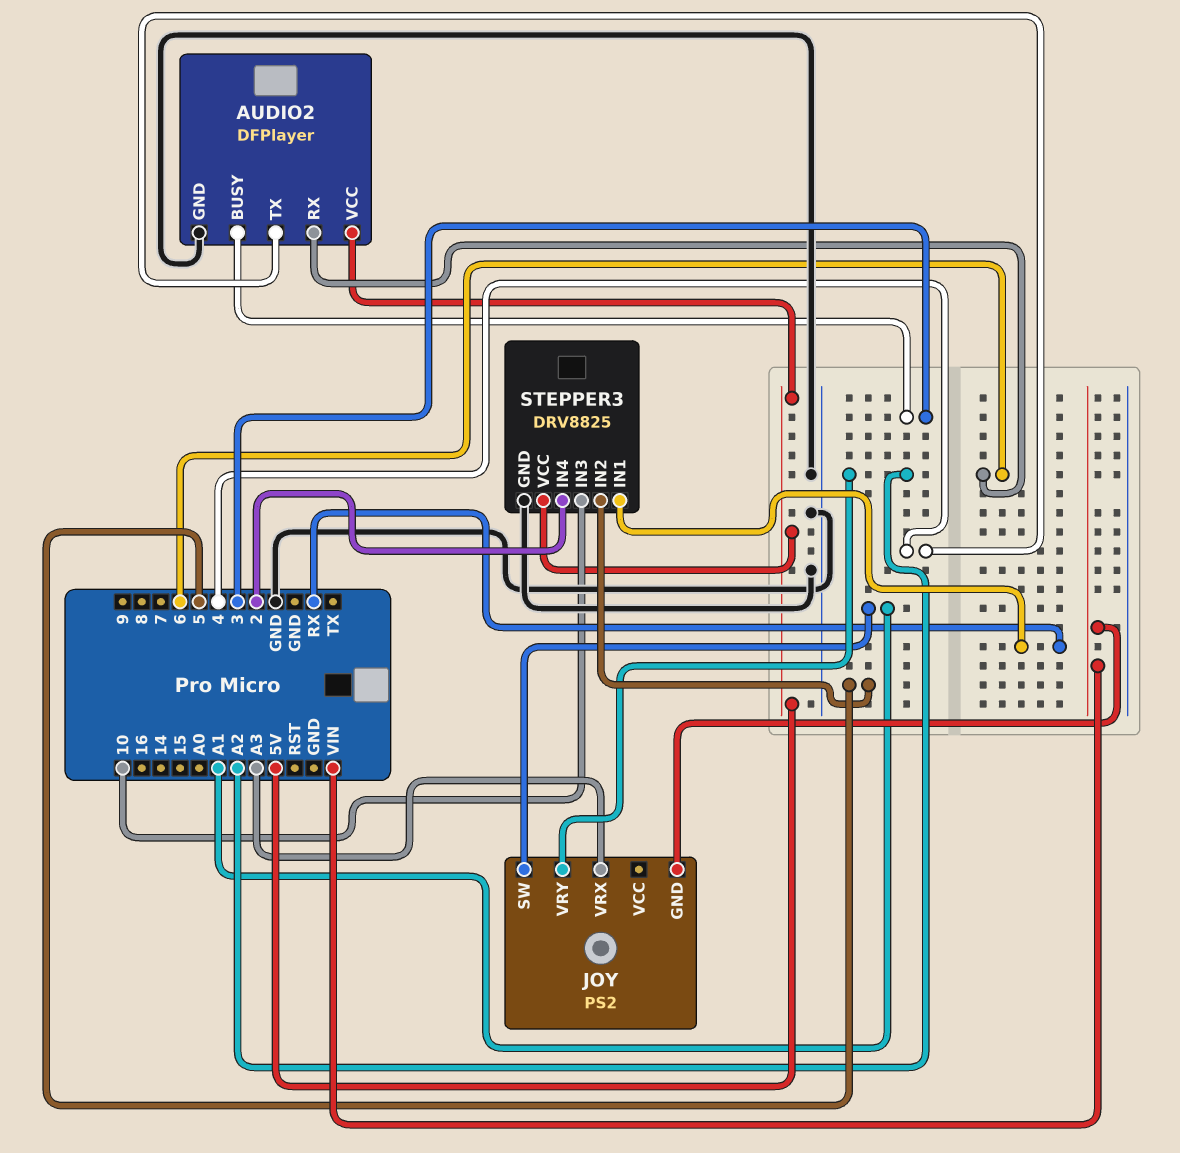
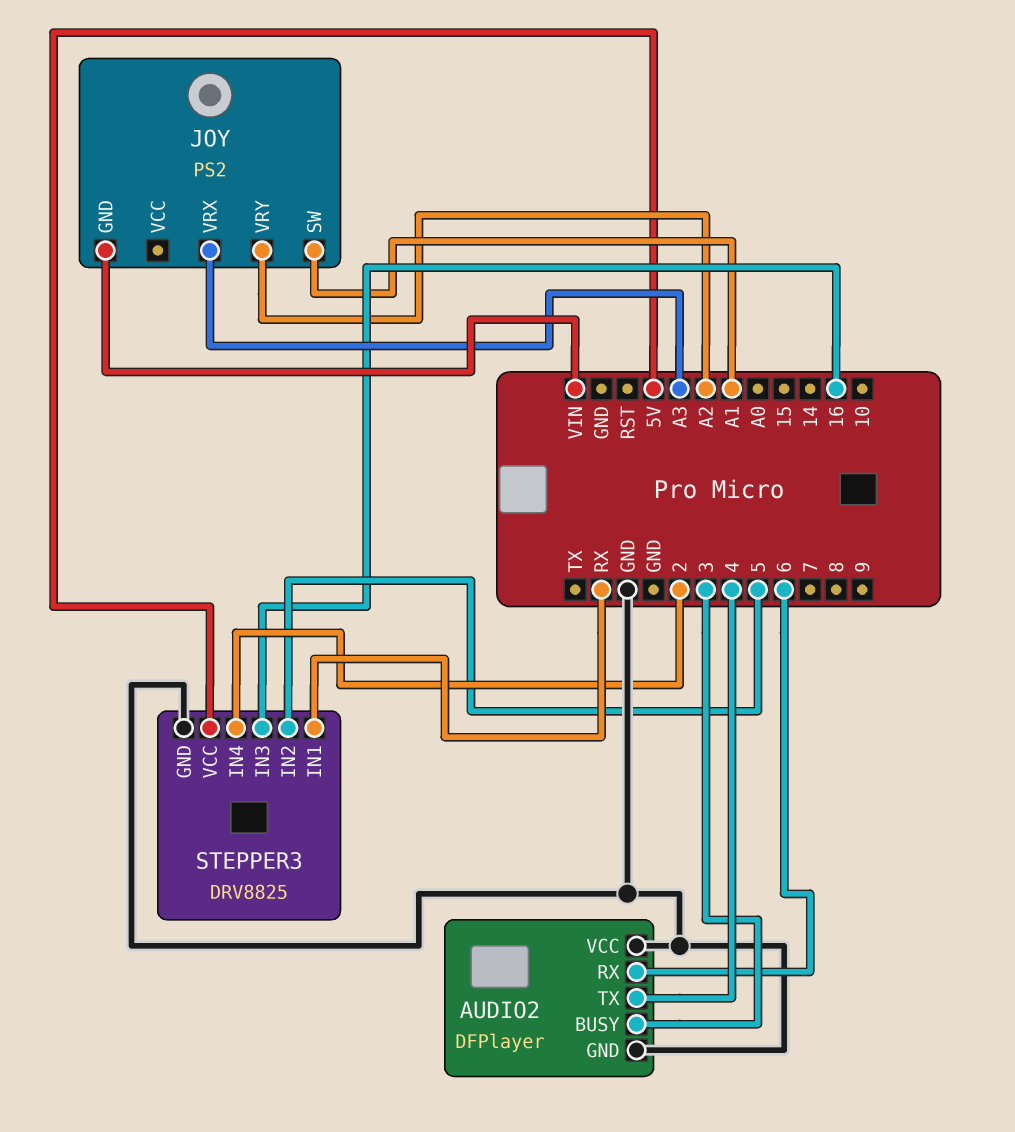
AUDIO2 pin VCC: 5V -> GND
STEPPER3 pin IN3: 10 -> 16

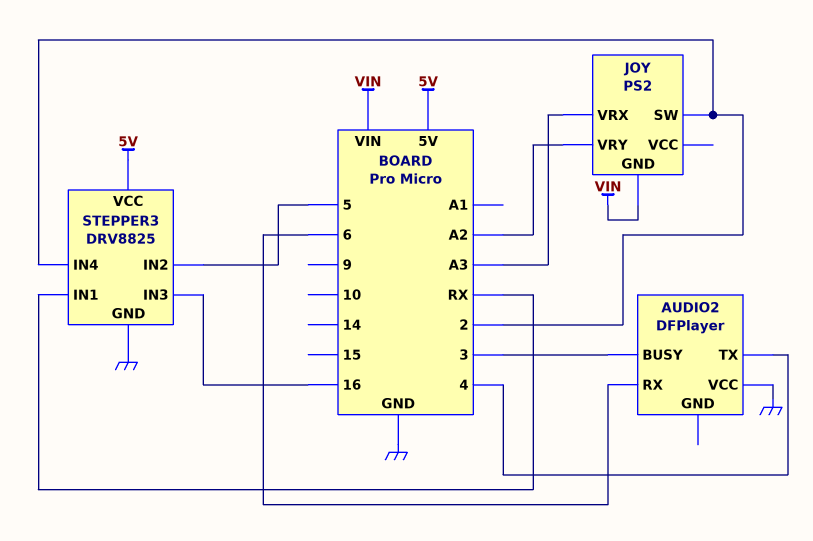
AUDIO2 pin GND: GND -> none
JOY pin SW: A1 -> 2

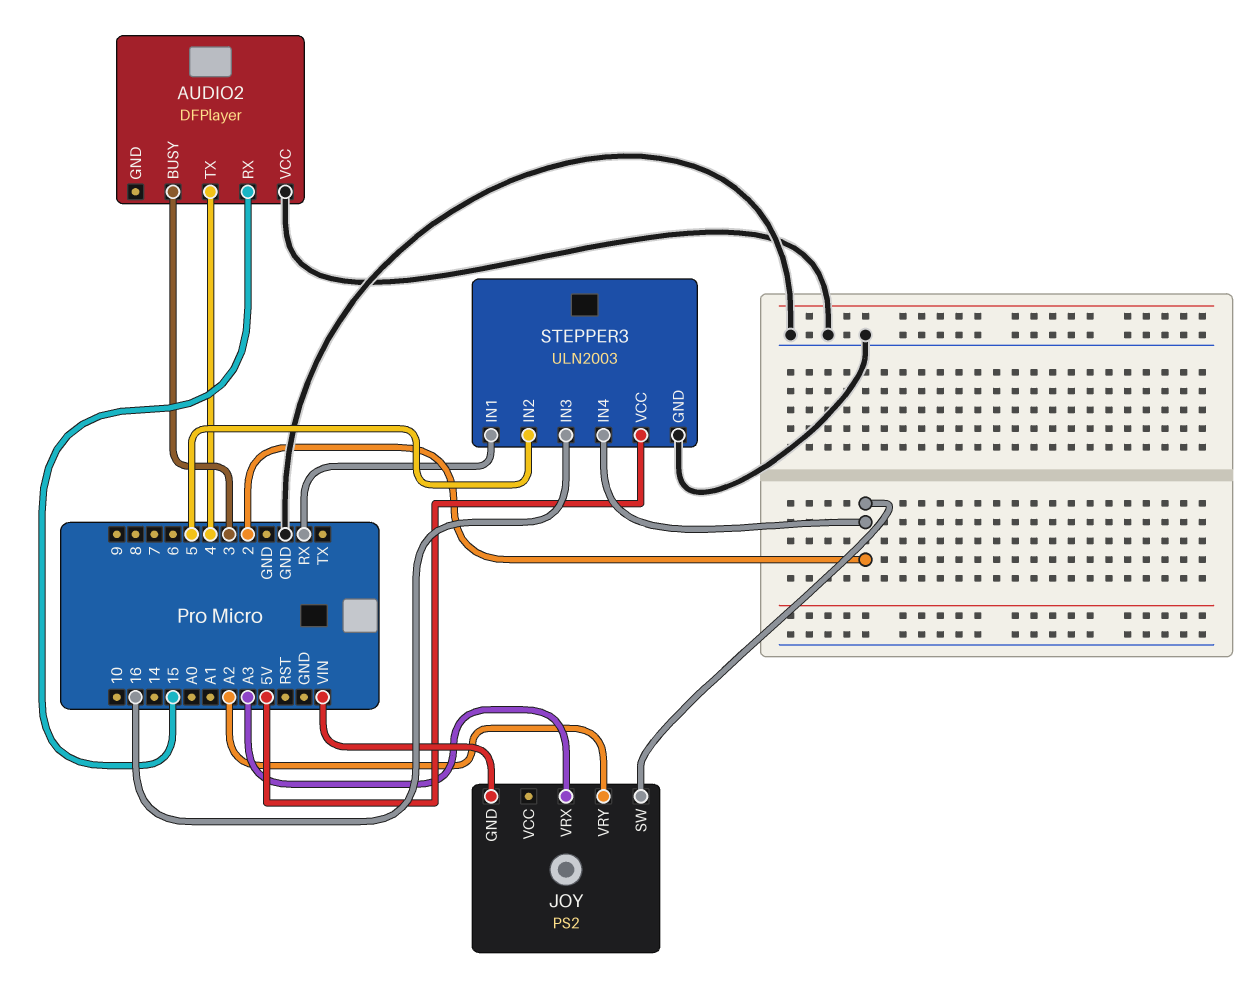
AUDIO2 pin RX: 6 -> 15
STEPPER3: DRV8825 -> ULN2003

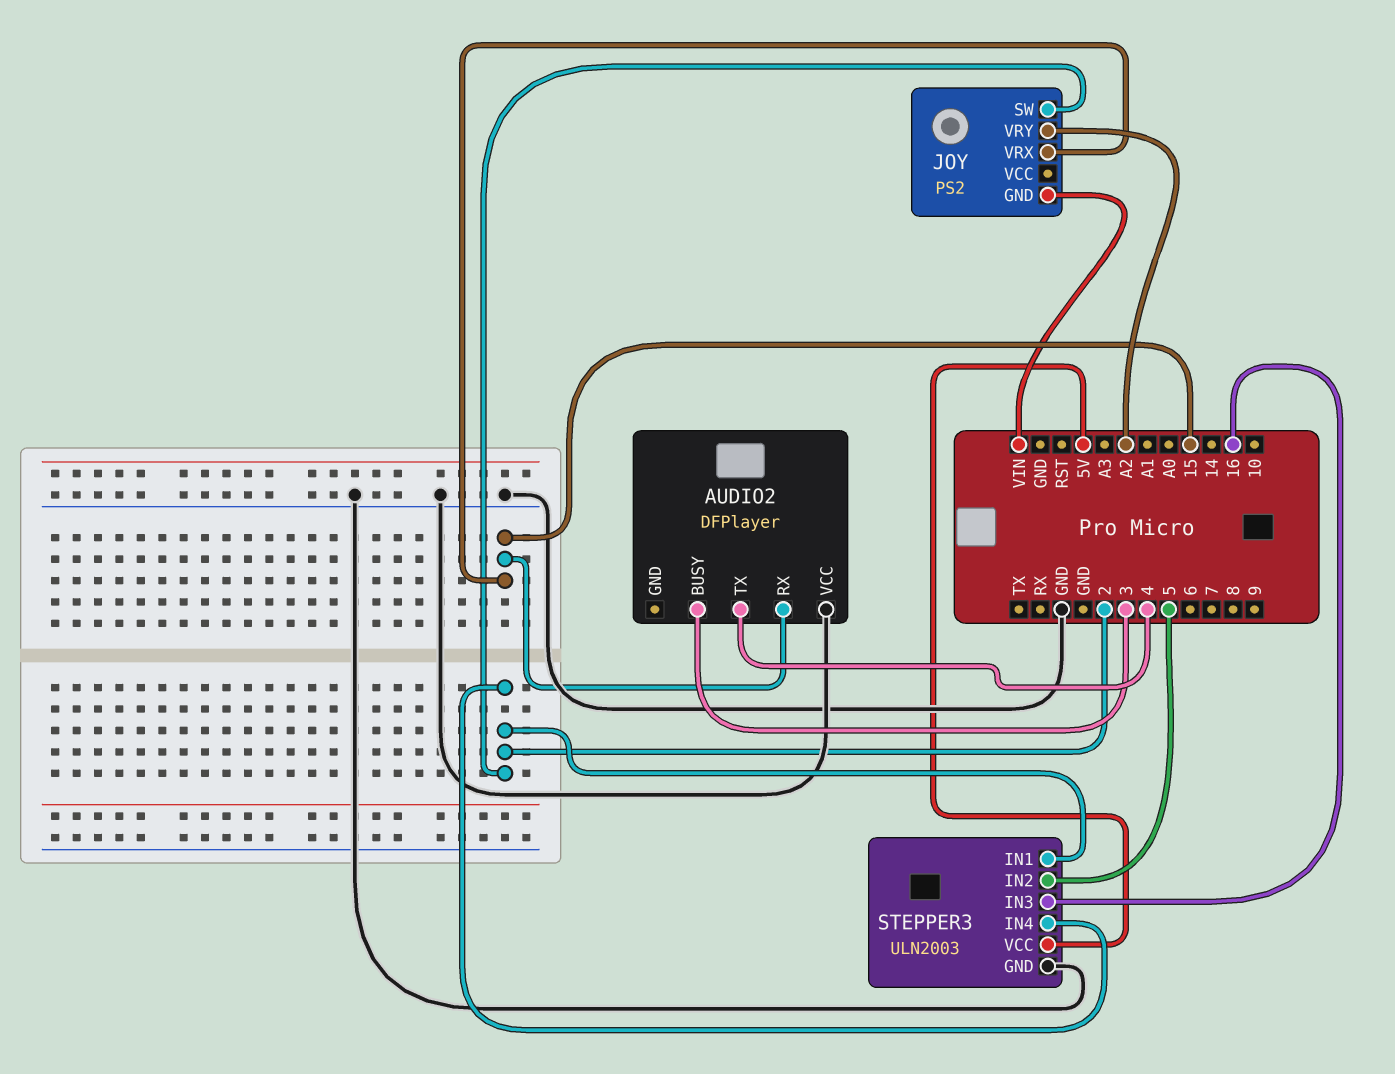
JOY pin VRX: A3 -> 15
STEPPER3 pin IN1: RX -> 2

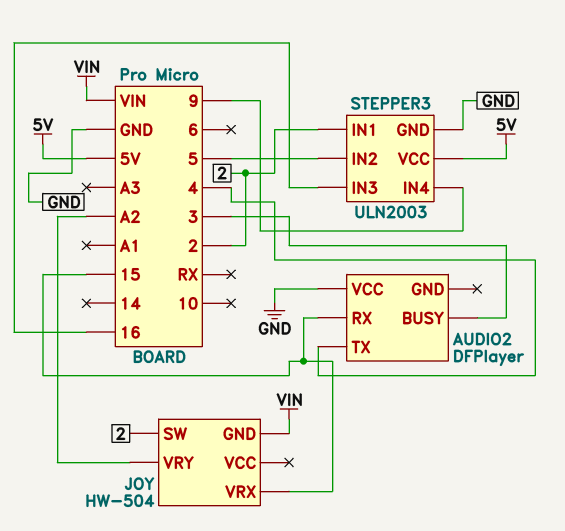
JOY: PS2 -> HW-504
STEPPER3 pin IN4: 2 -> 9

